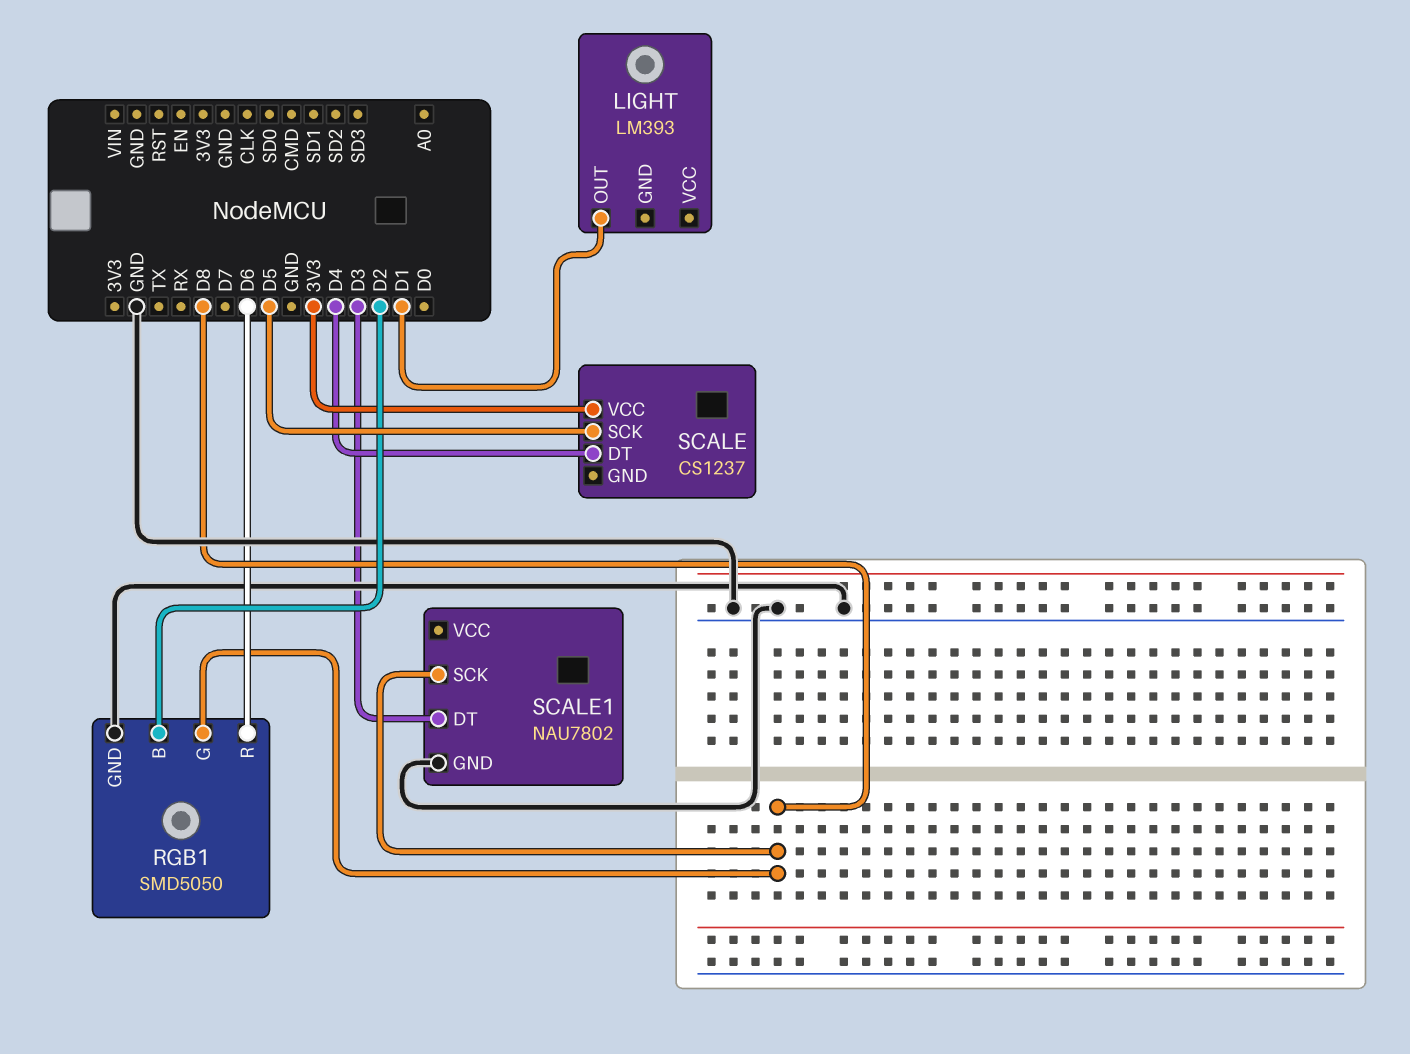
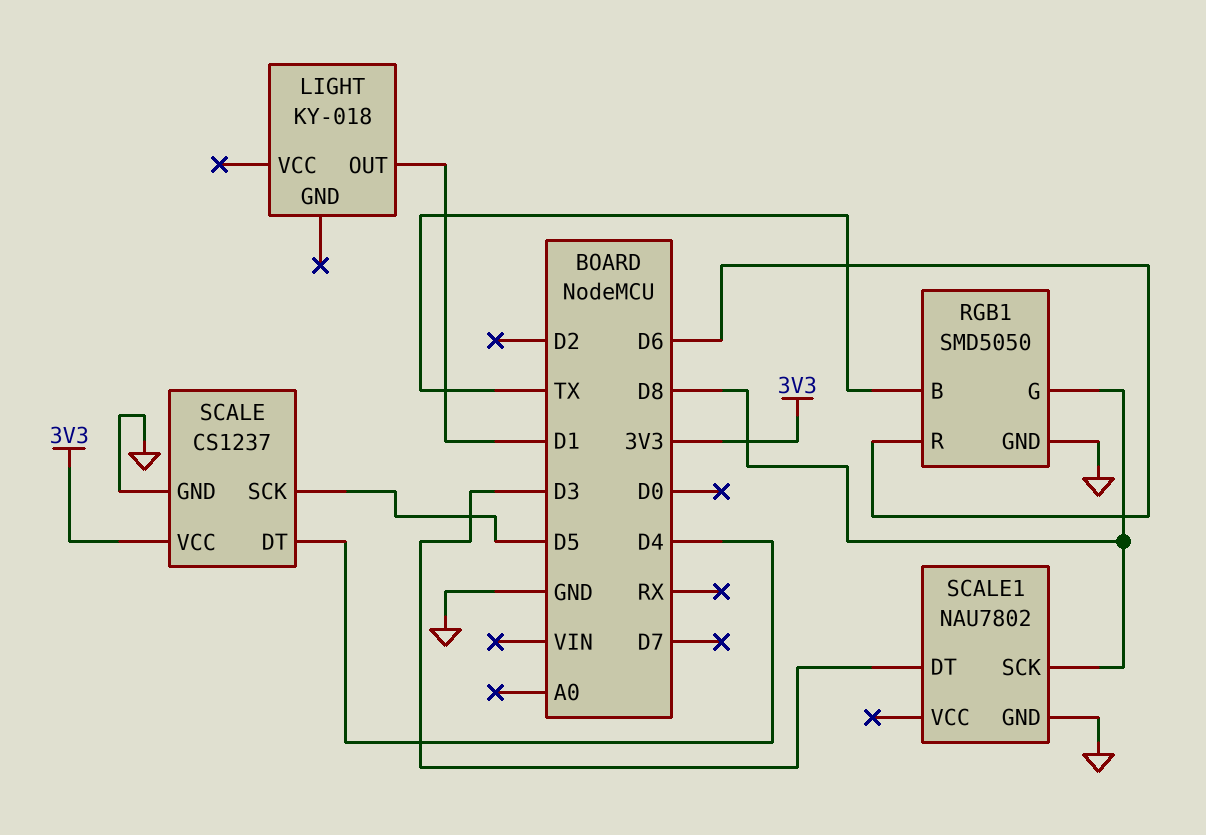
LIGHT: LM393 -> KY-018
RGB1 pin B: D2 -> TX
SCALE pin GND: none -> GND

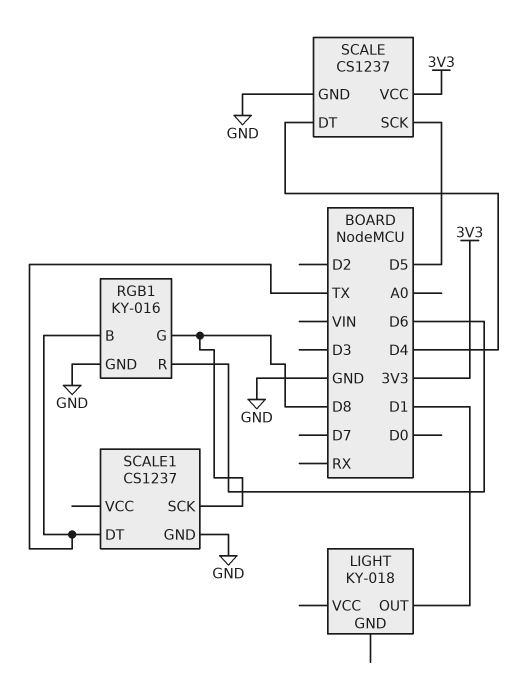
RGB1: SMD5050 -> KY-016
SCALE1: NAU7802 -> CS1237
SCALE1 pin DT: D3 -> TX

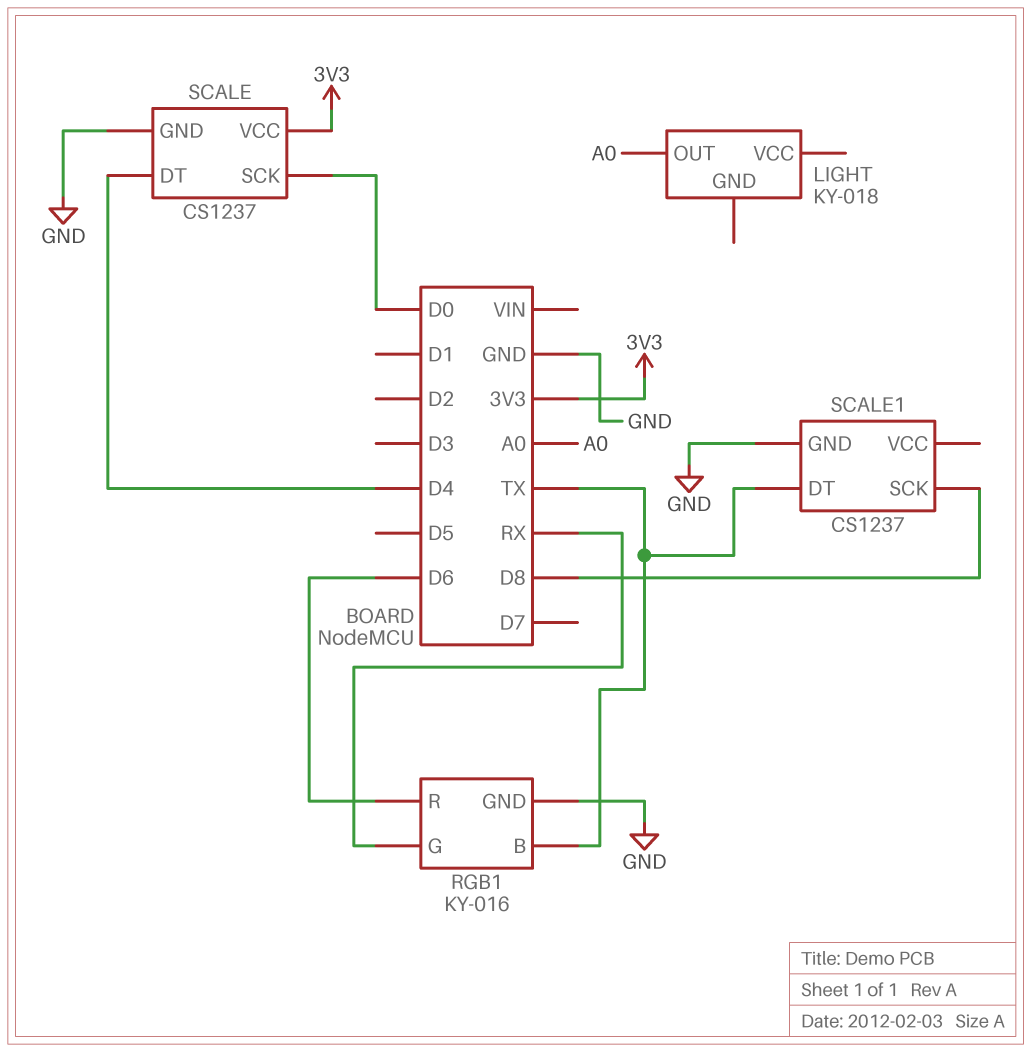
LIGHT pin OUT: D1 -> A0
RGB1 pin G: D8 -> RX
SCALE pin SCK: D5 -> D0

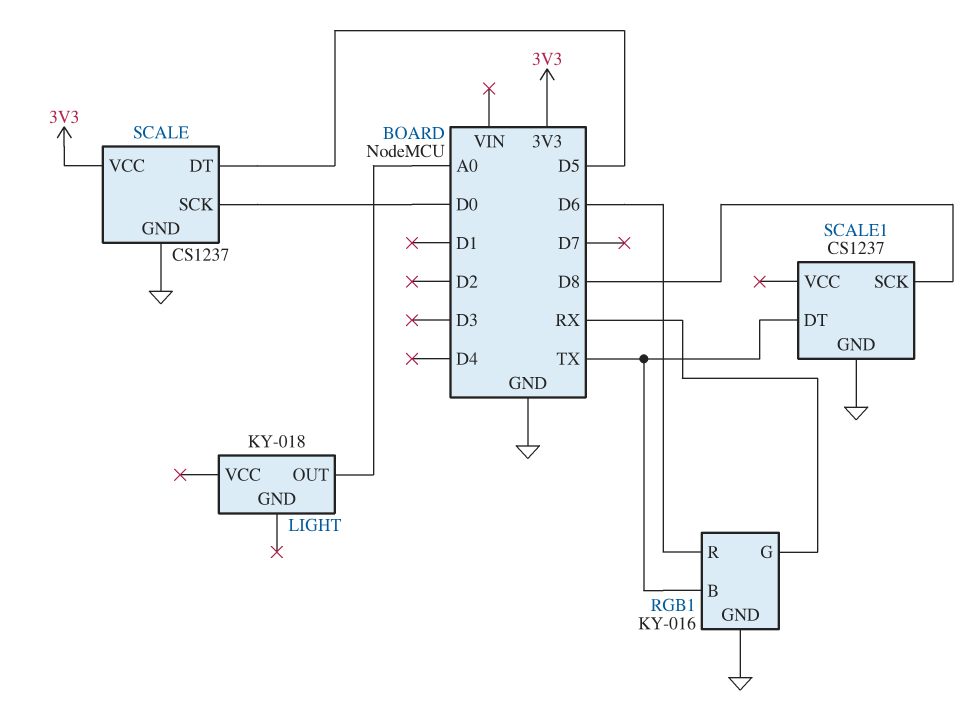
SCALE pin DT: D4 -> D5

